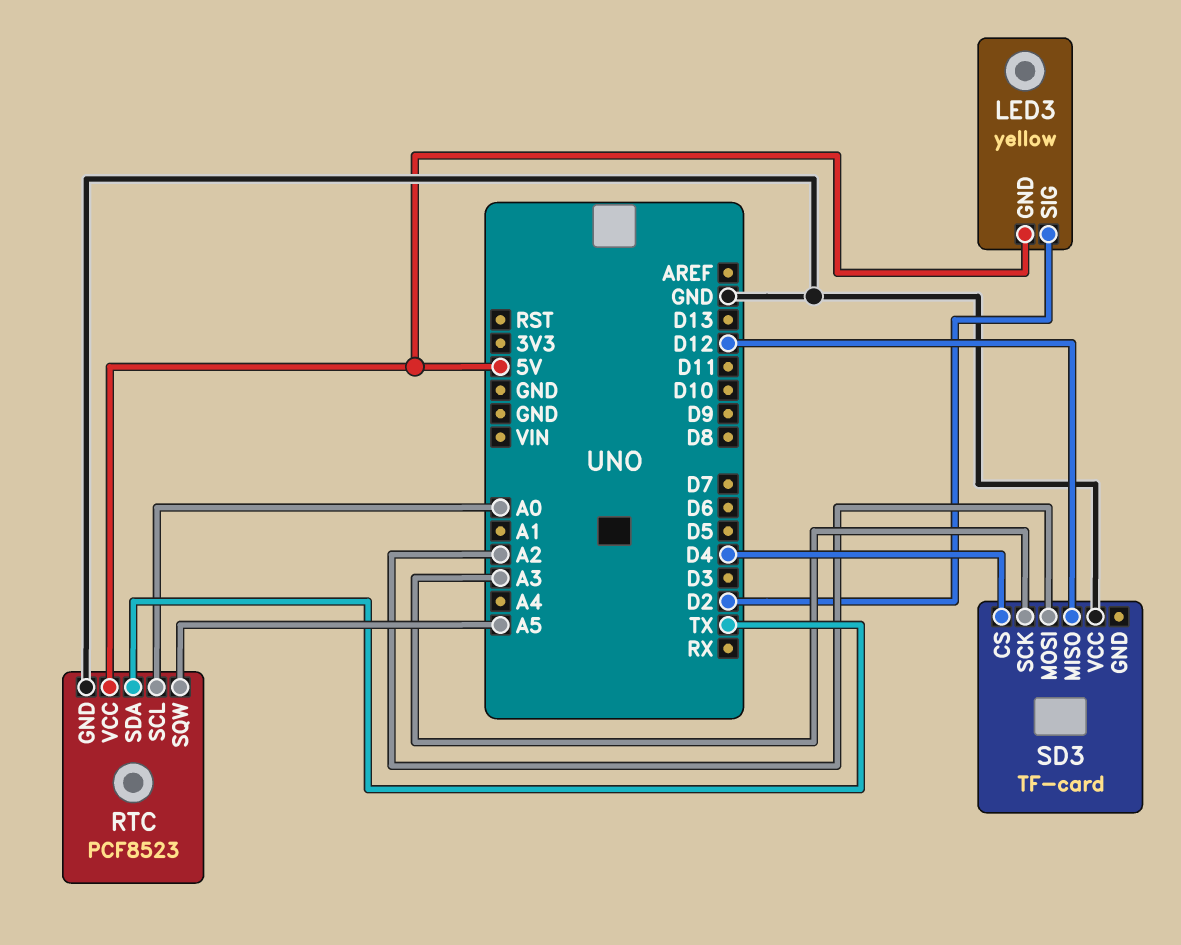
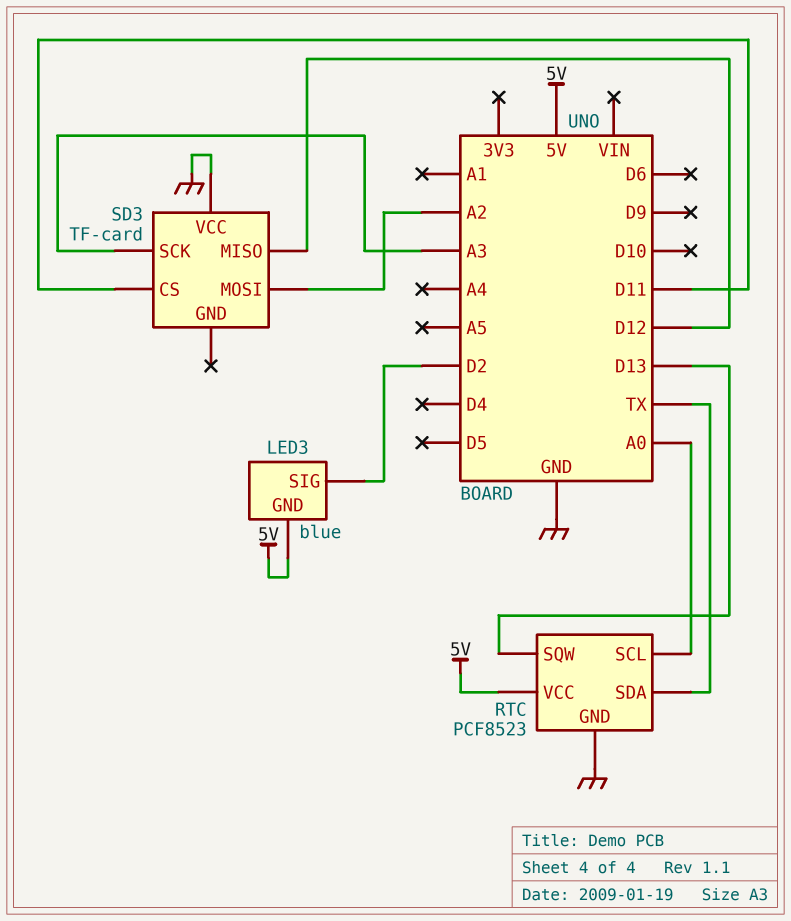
LED3: yellow -> blue
RTC pin SQW: A5 -> D13
SD3 pin CS: D4 -> D11

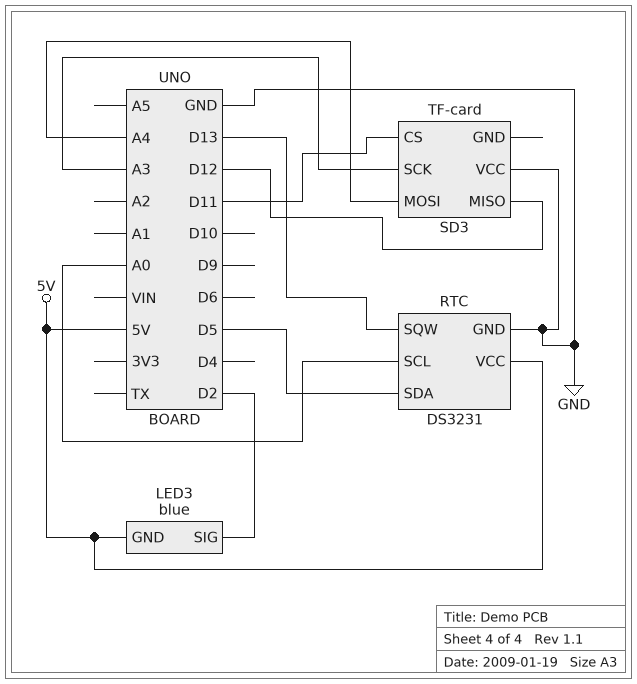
RTC: PCF8523 -> DS3231
RTC pin SDA: TX -> D5
SD3 pin MOSI: A2 -> A4

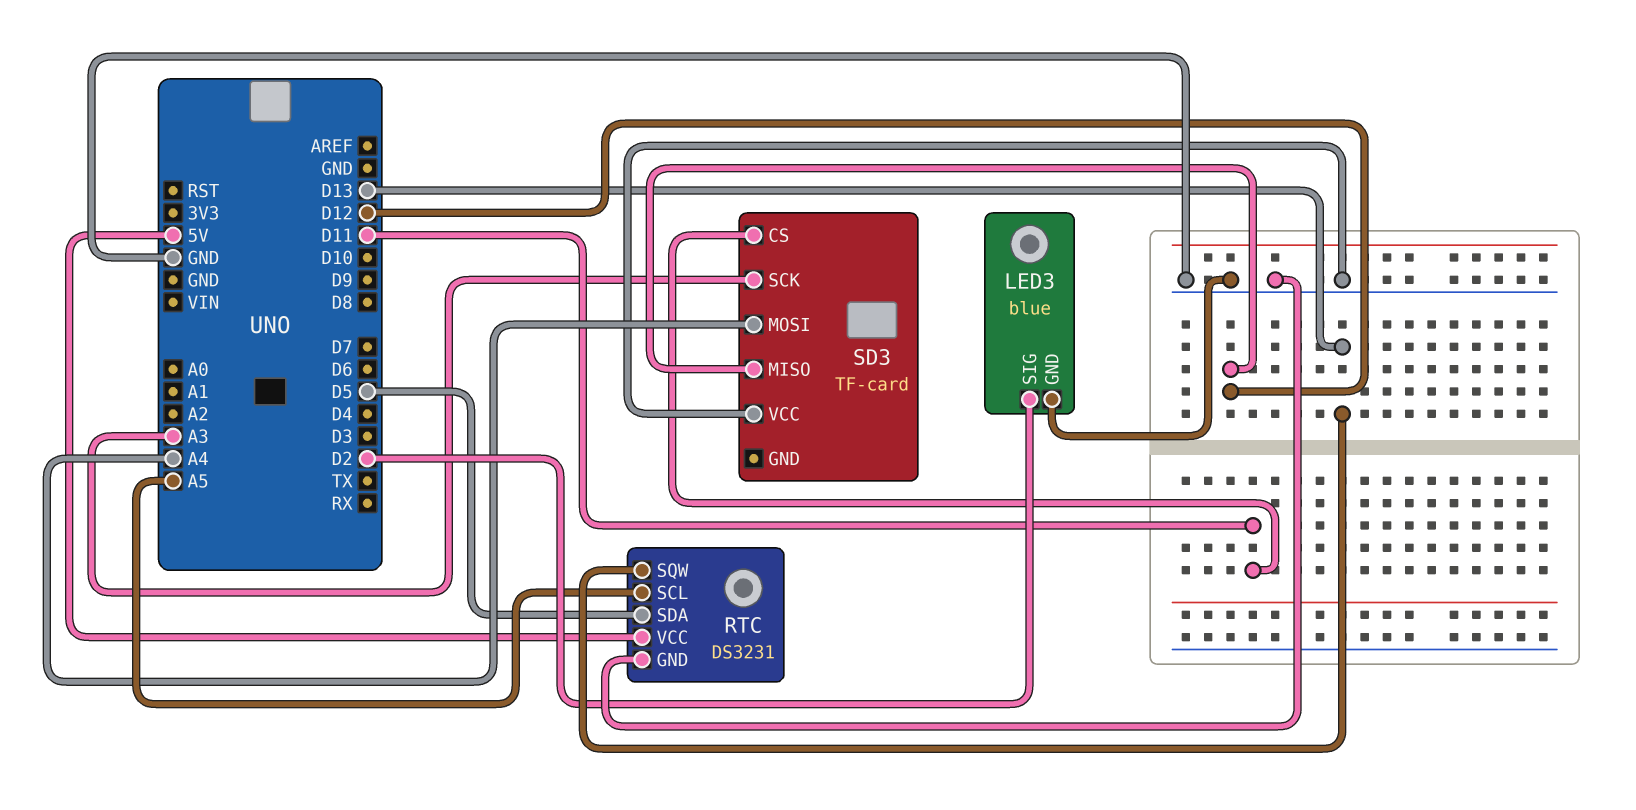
LED3 pin GND: 5V -> GND
RTC pin SCL: A0 -> A5

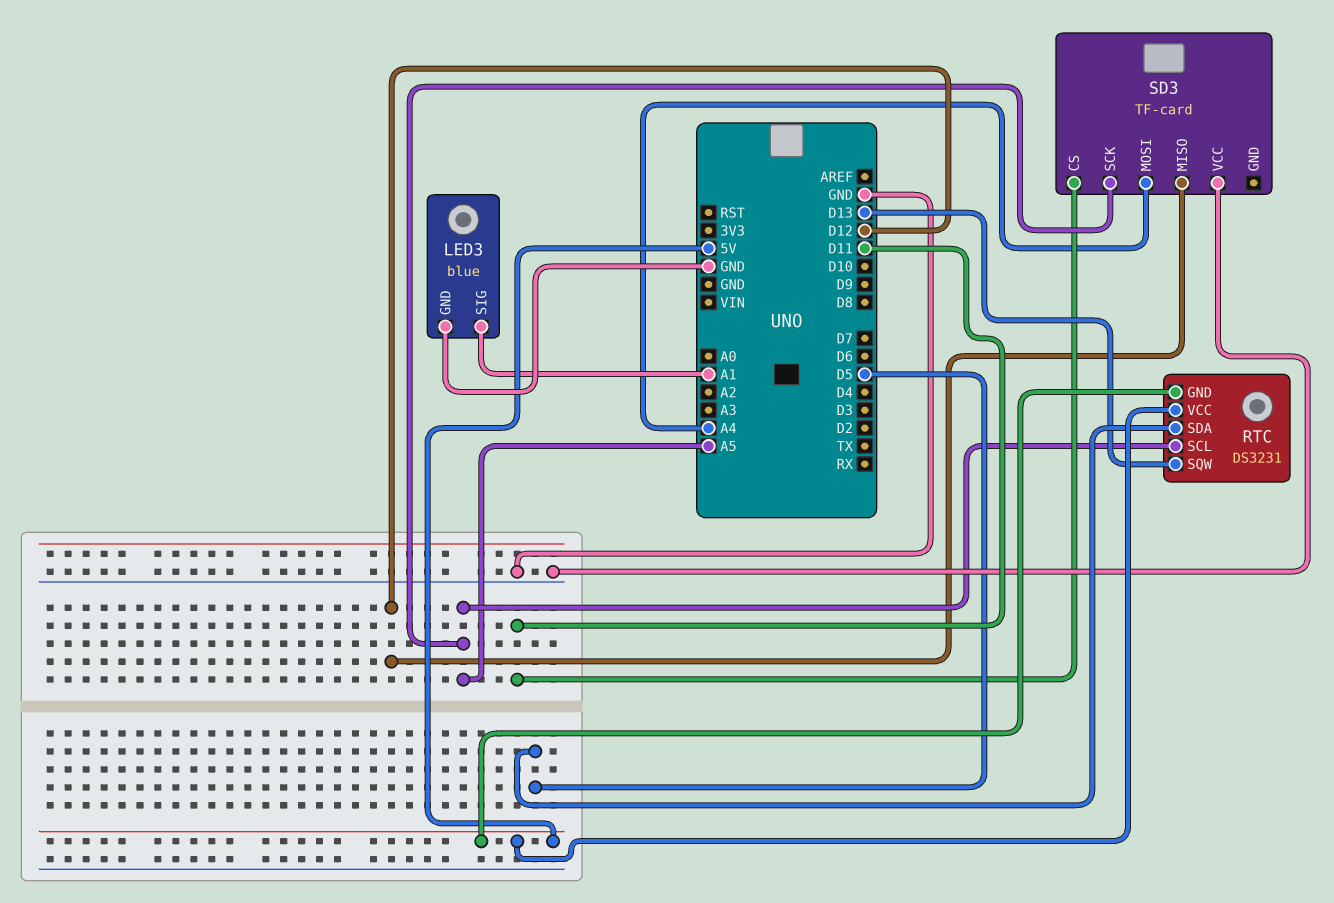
LED3 pin SIG: D2 -> A1
RTC pin GND: GND -> 5V
SD3 pin SCK: A3 -> A5

